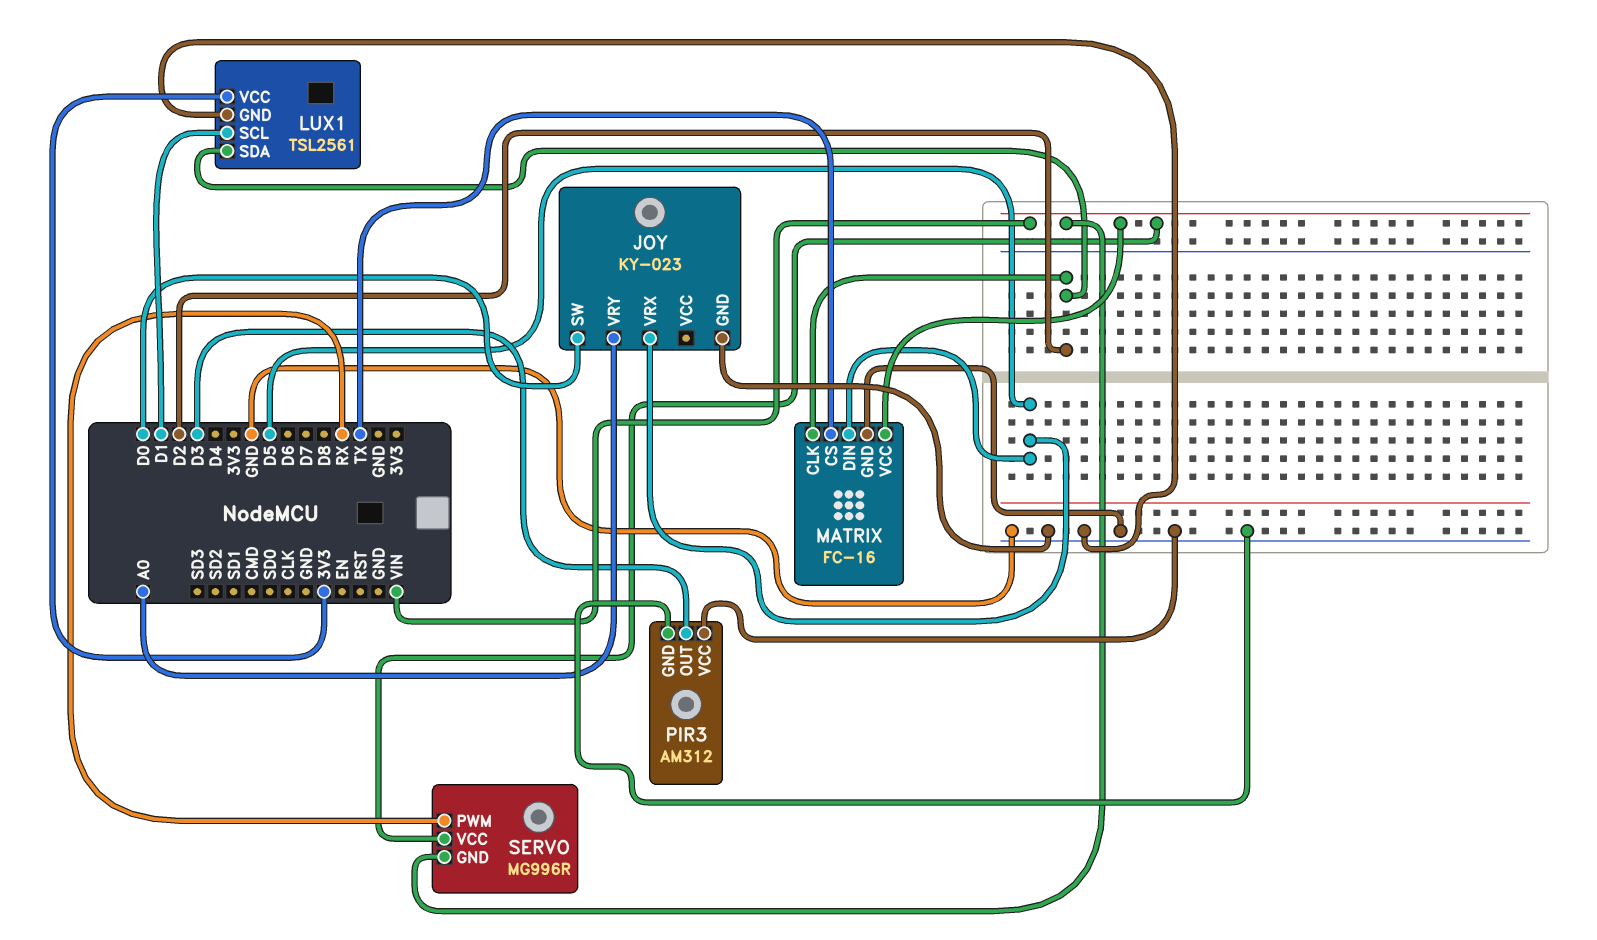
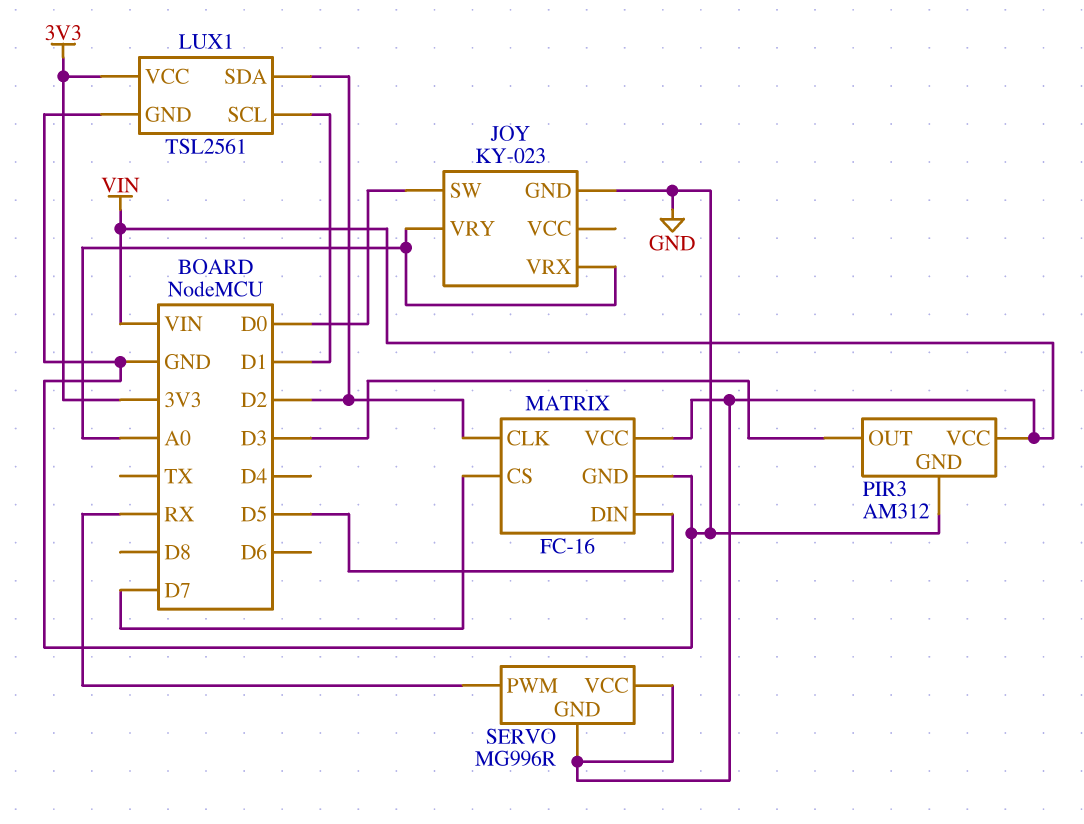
JOY pin VRX: D5 -> A0
MATRIX pin CS: TX -> D7
PIR3 pin VCC: GND -> VIN

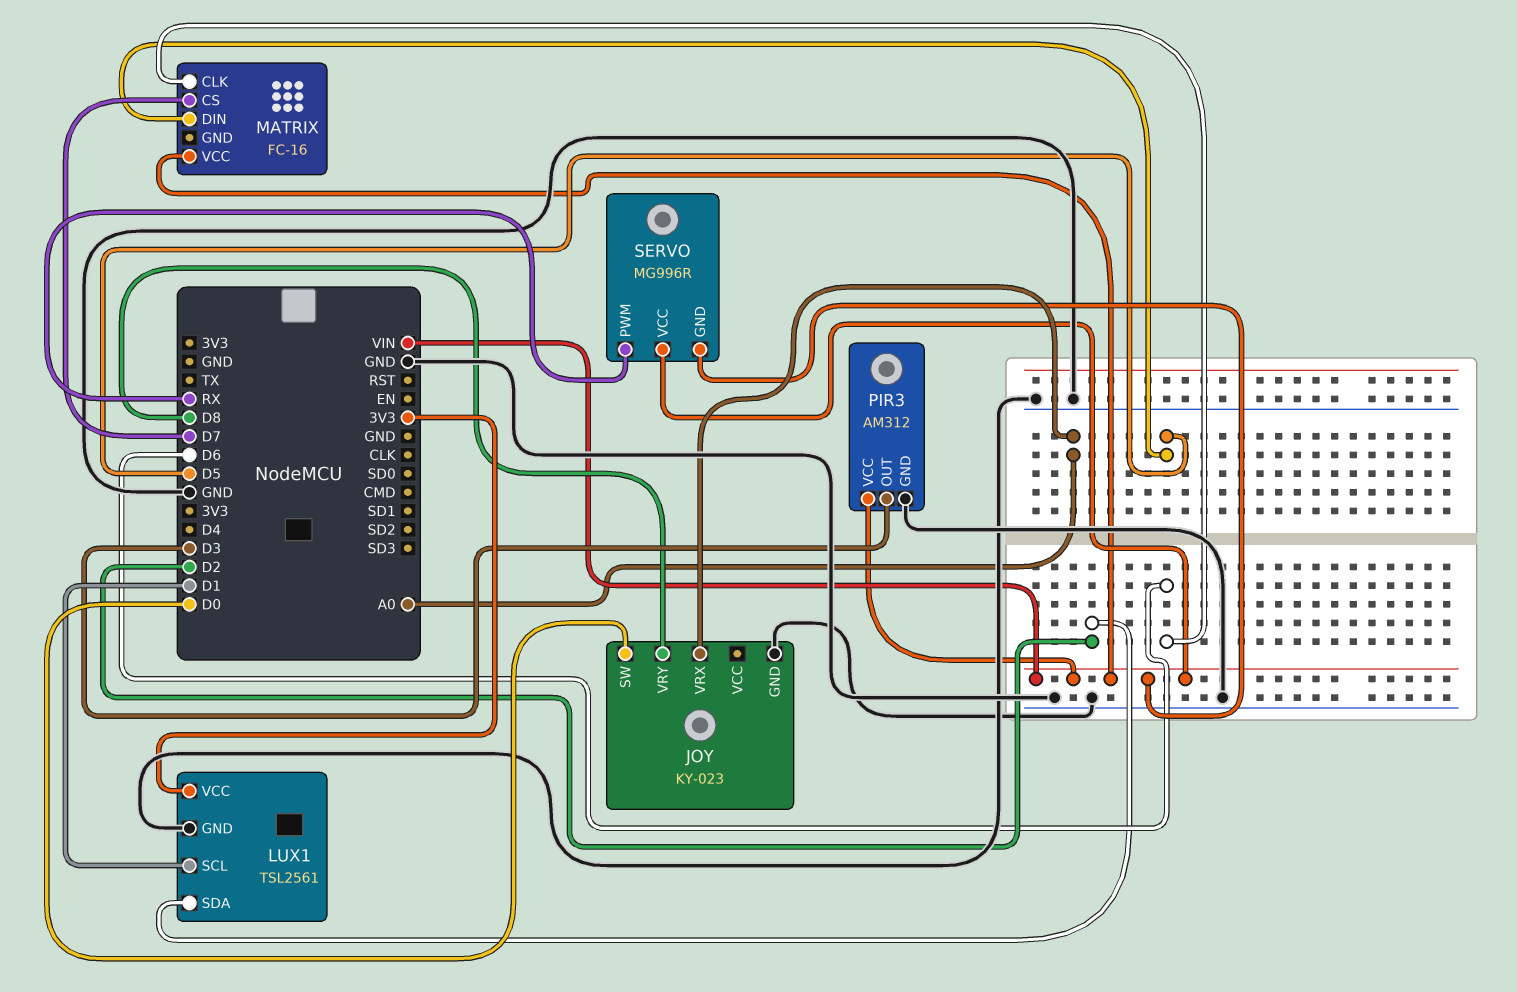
JOY pin VRY: A0 -> D8
MATRIX pin CLK: D2 -> D6
MATRIX pin GND: GND -> none

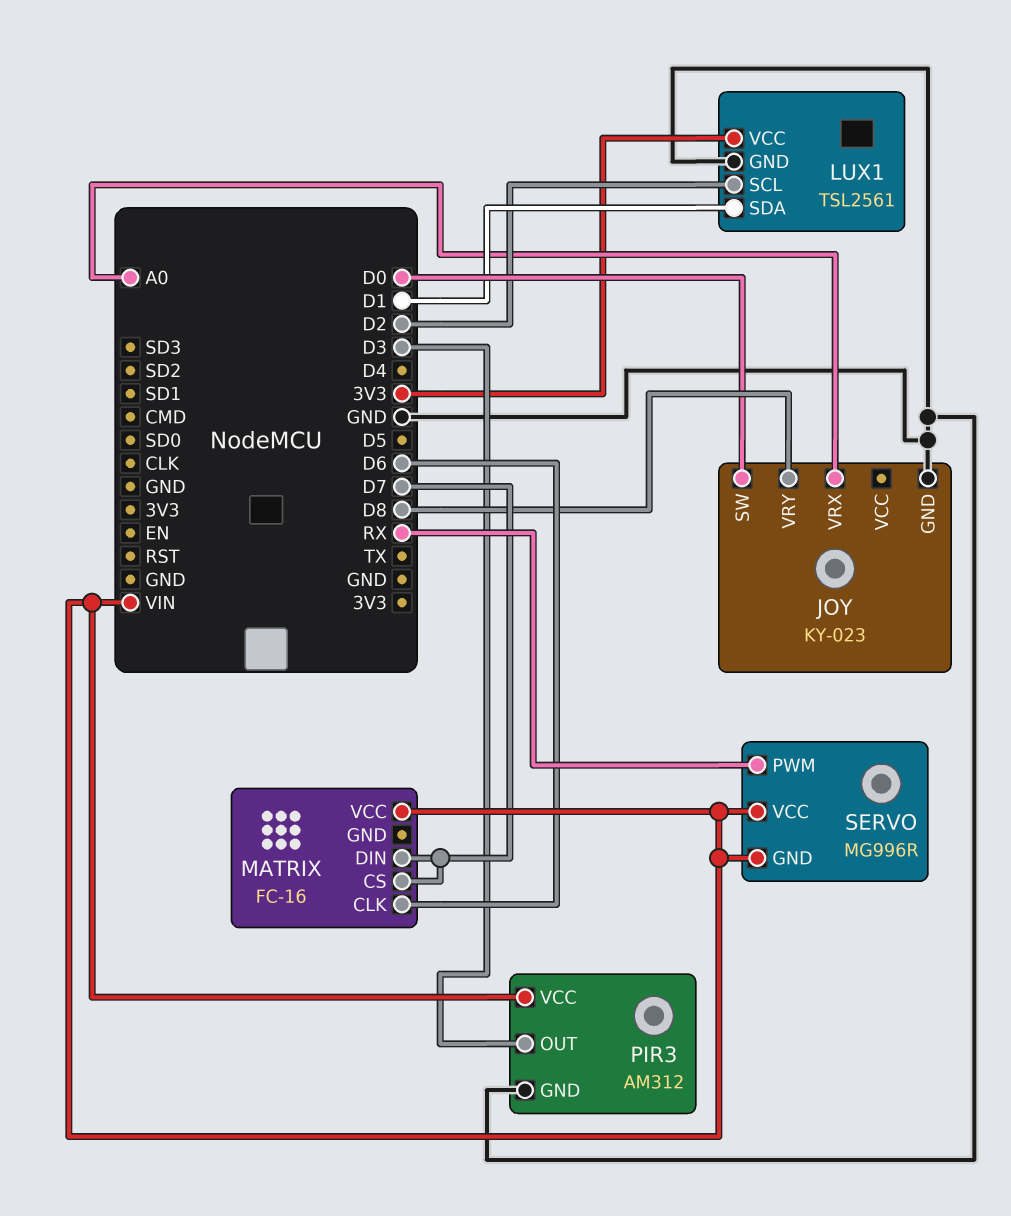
LUX1 pin SCL: D1 -> D2
LUX1 pin SDA: D2 -> D1
MATRIX pin DIN: D5 -> D7

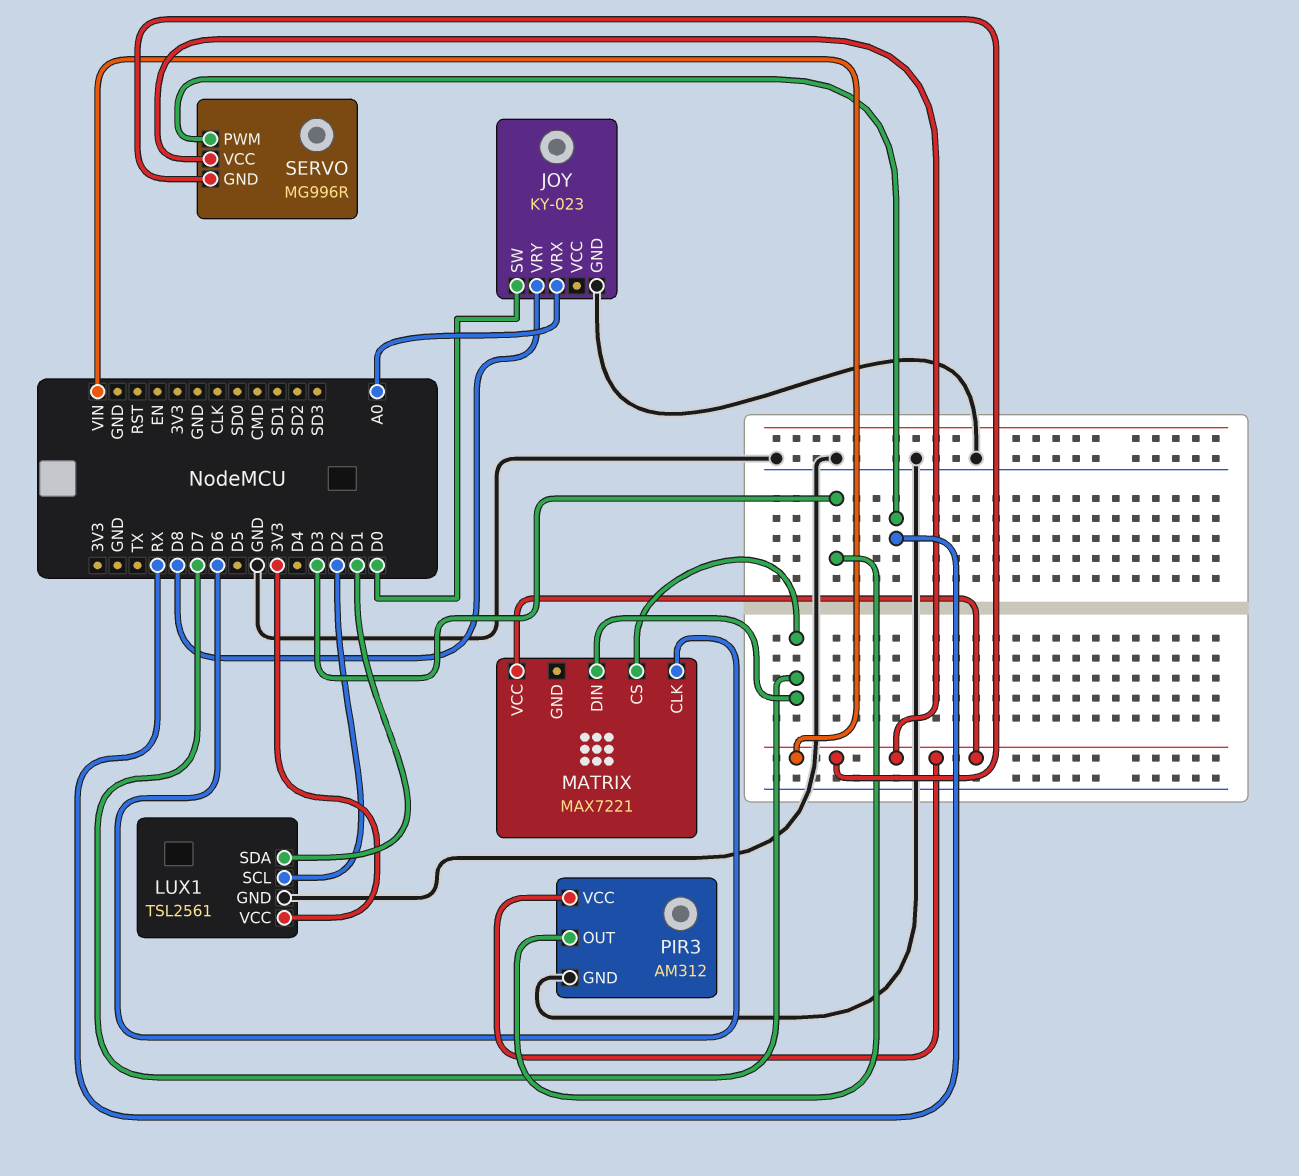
MATRIX: FC-16 -> MAX7221

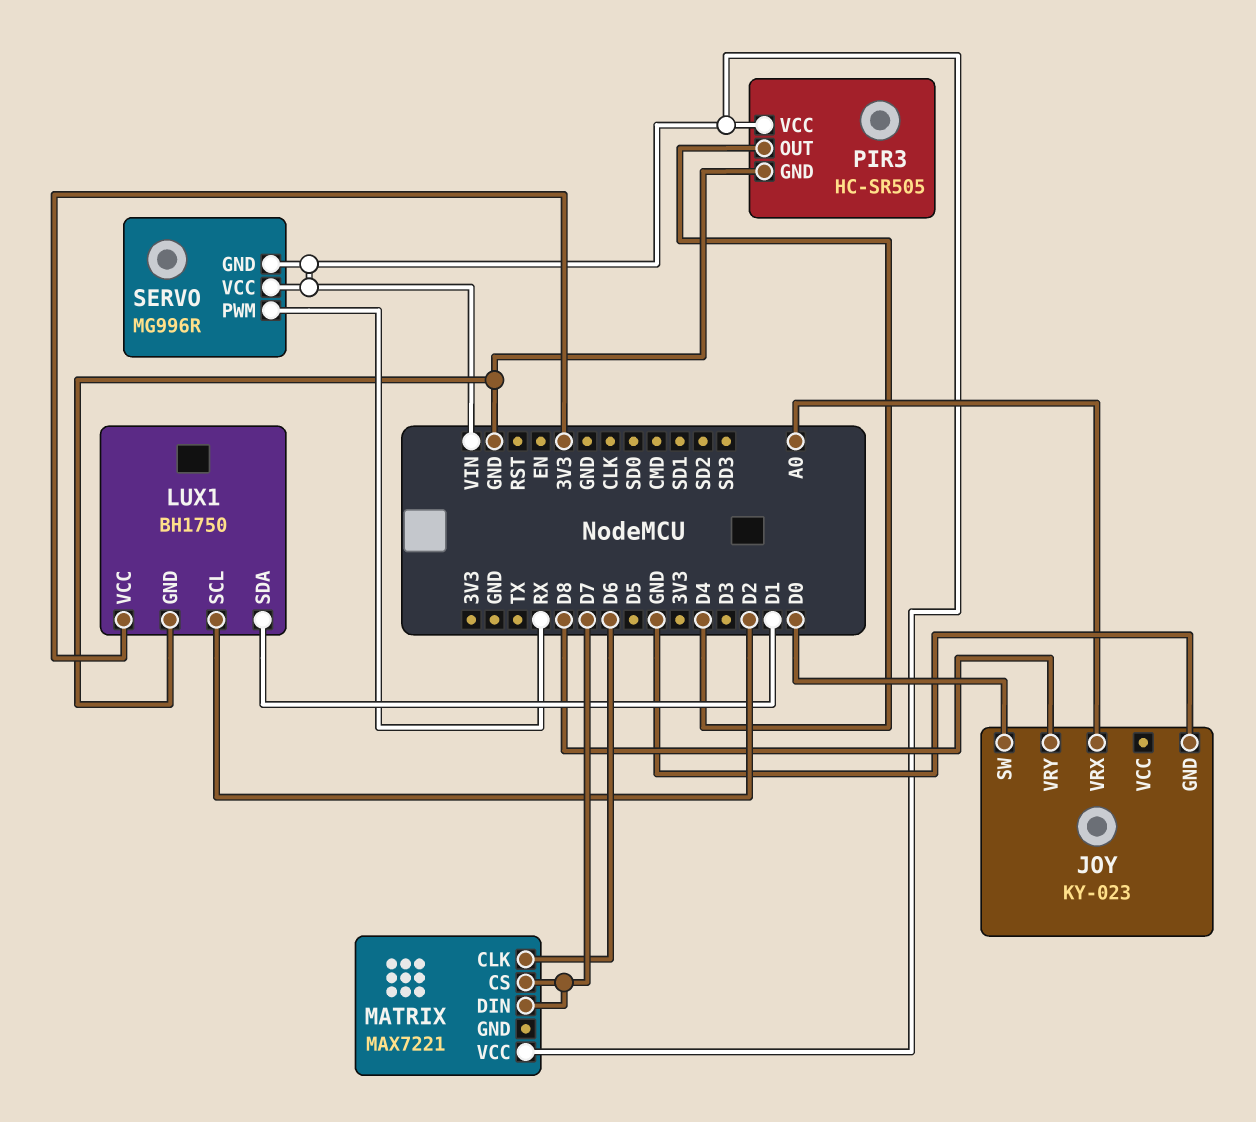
LUX1: TSL2561 -> BH1750
PIR3: AM312 -> HC-SR505
PIR3 pin OUT: D3 -> D4

